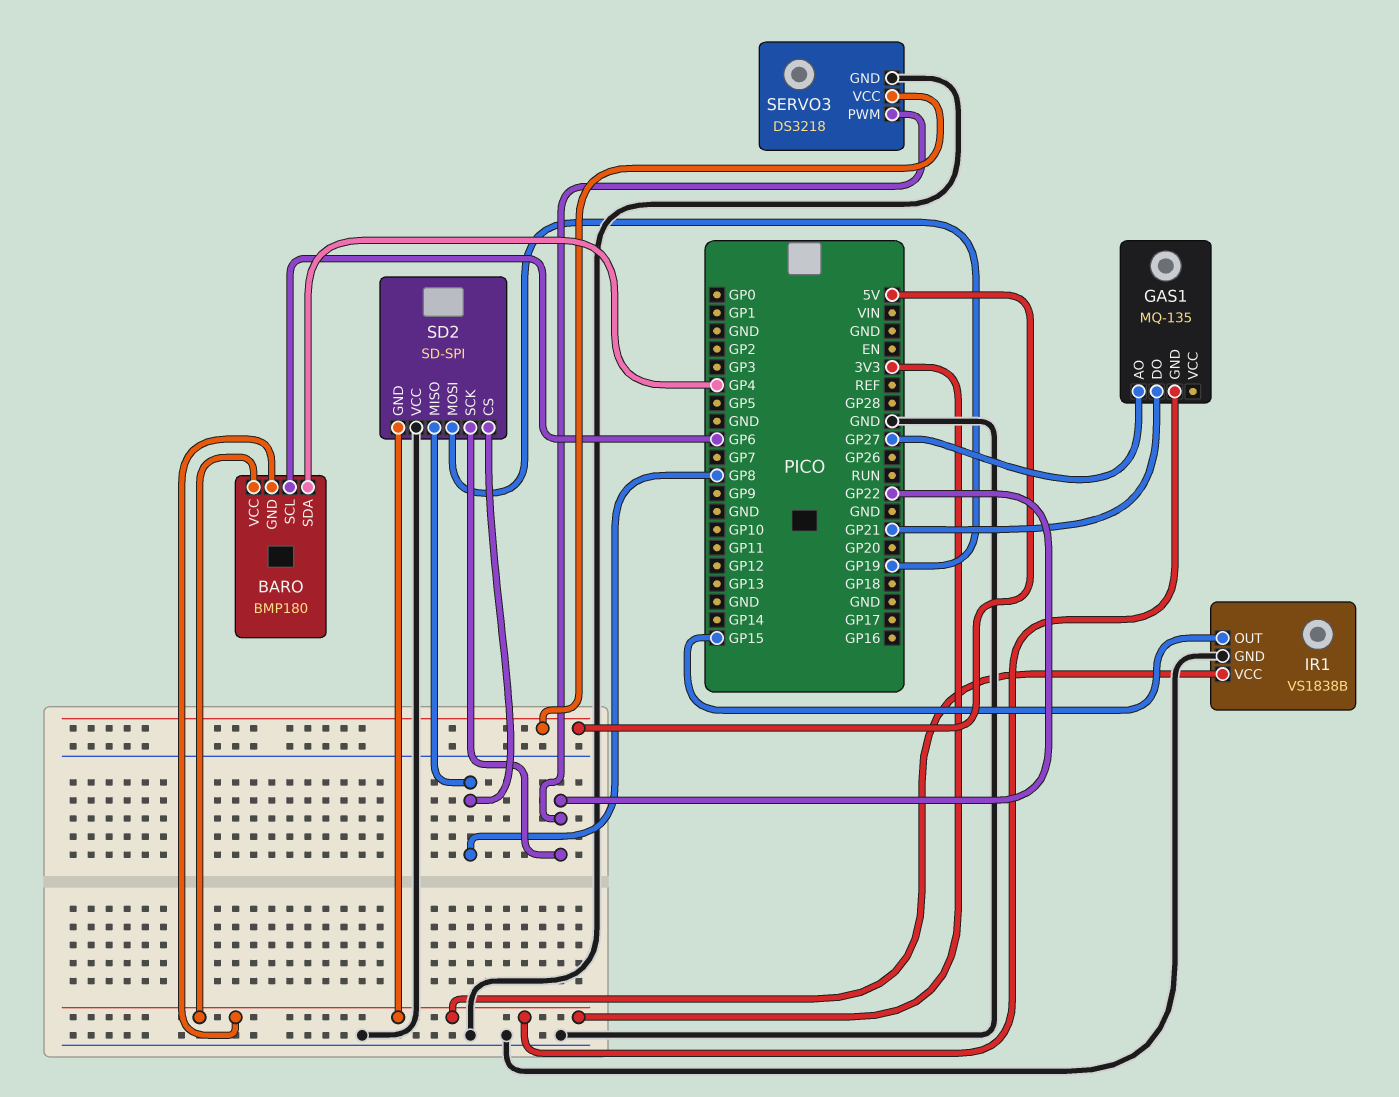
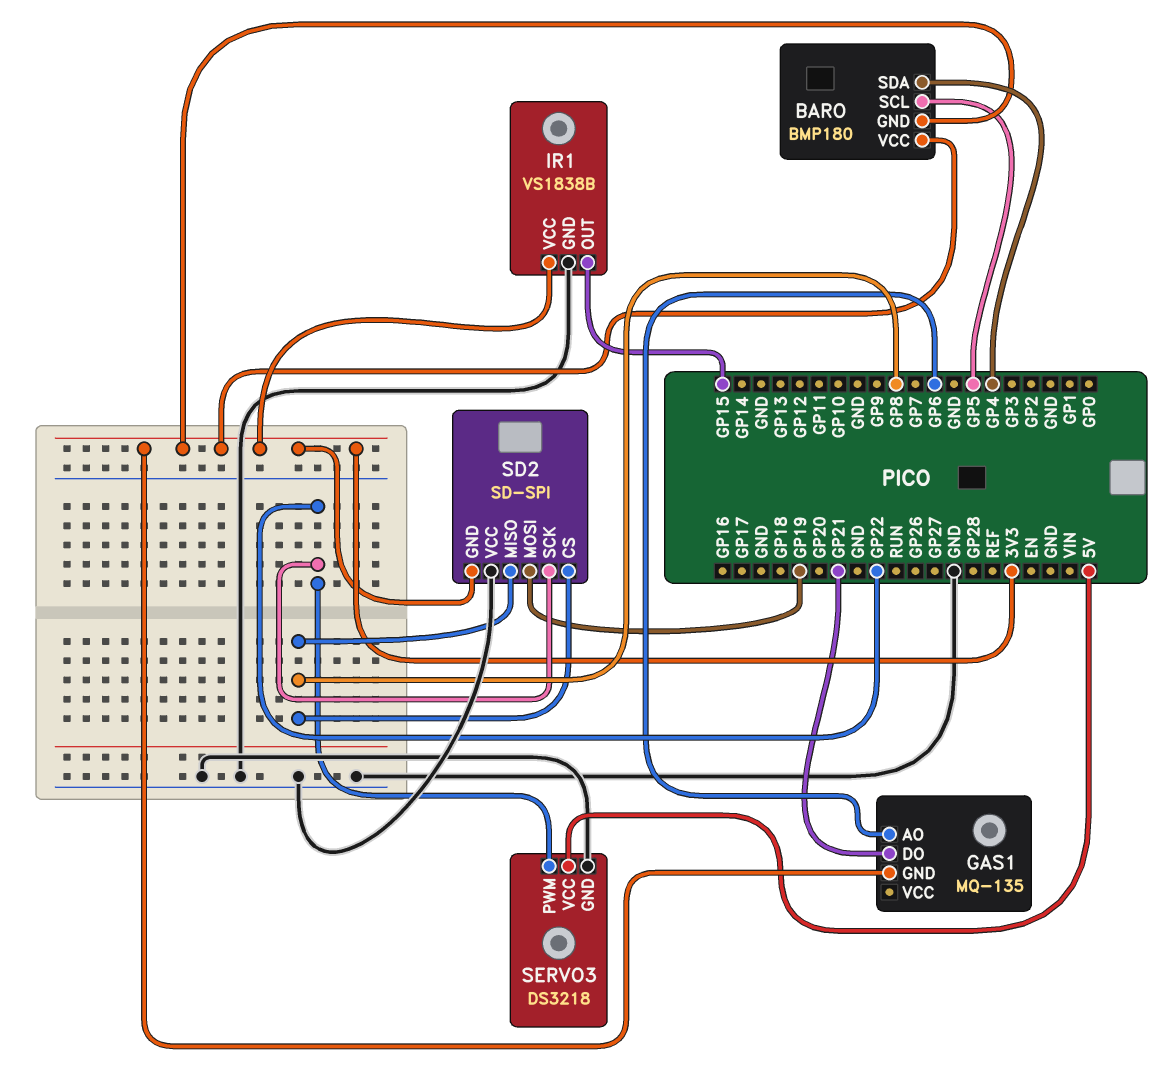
BARO pin SCL: GP6 -> GP5
GAS1 pin AO: GP27 -> GP6

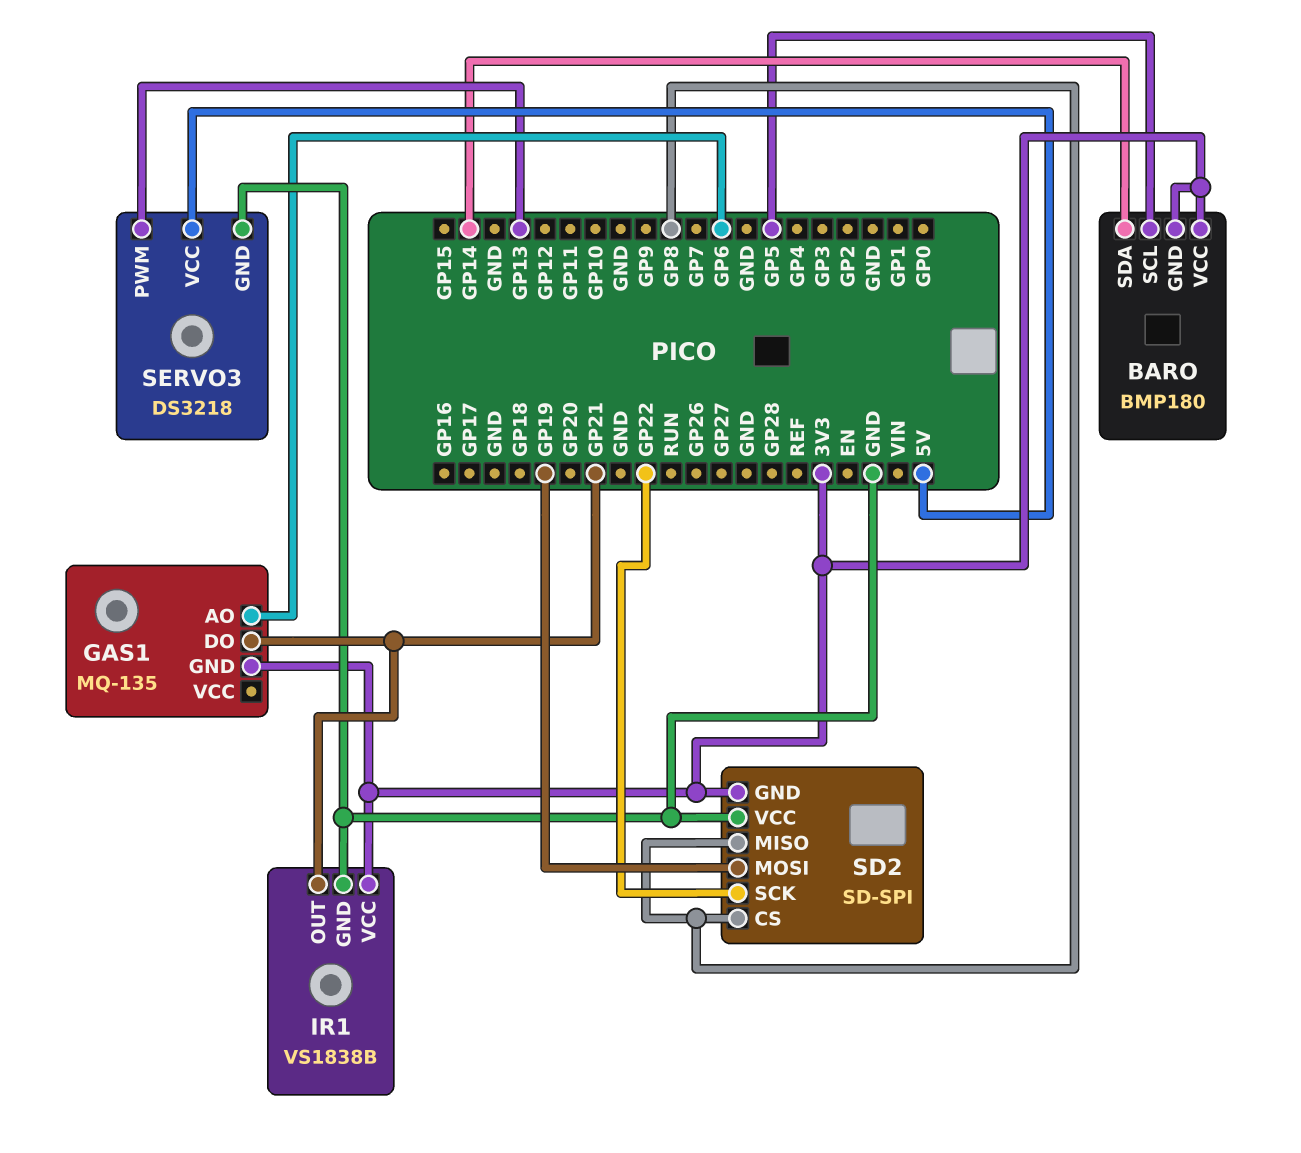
BARO pin SDA: GP4 -> GP14
IR1 pin OUT: GP15 -> GP21
SERVO3 pin PWM: GP22 -> GP13

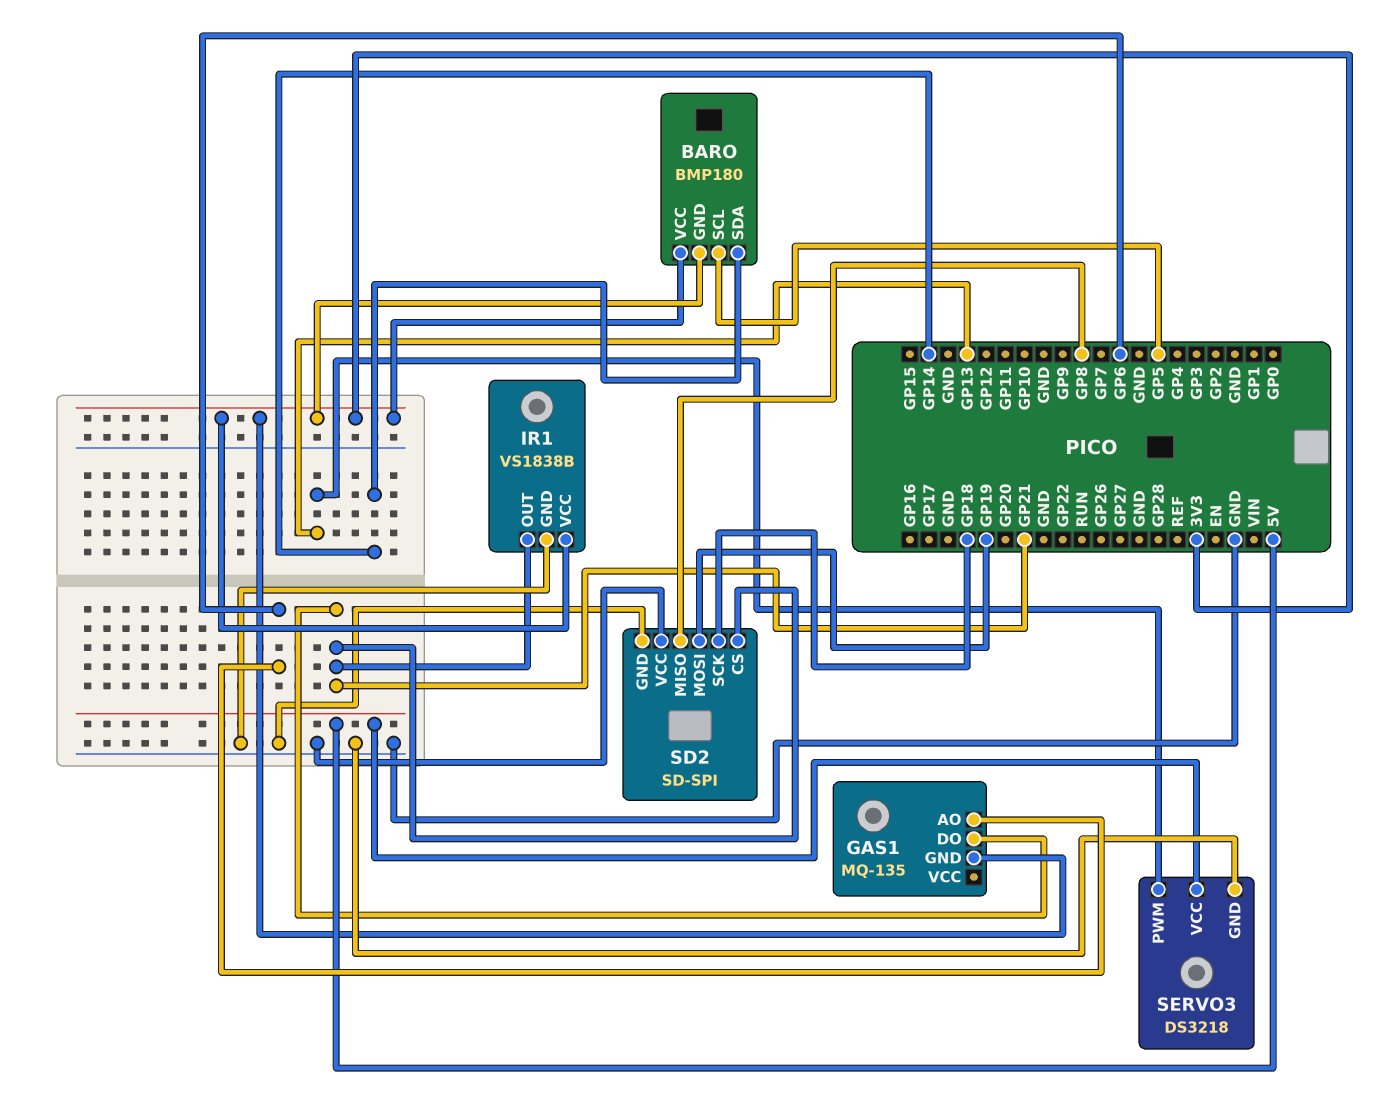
SD2 pin CS: GP8 -> GP21
SD2 pin GND: 3V3 -> GND
SD2 pin SCK: GP22 -> GP18

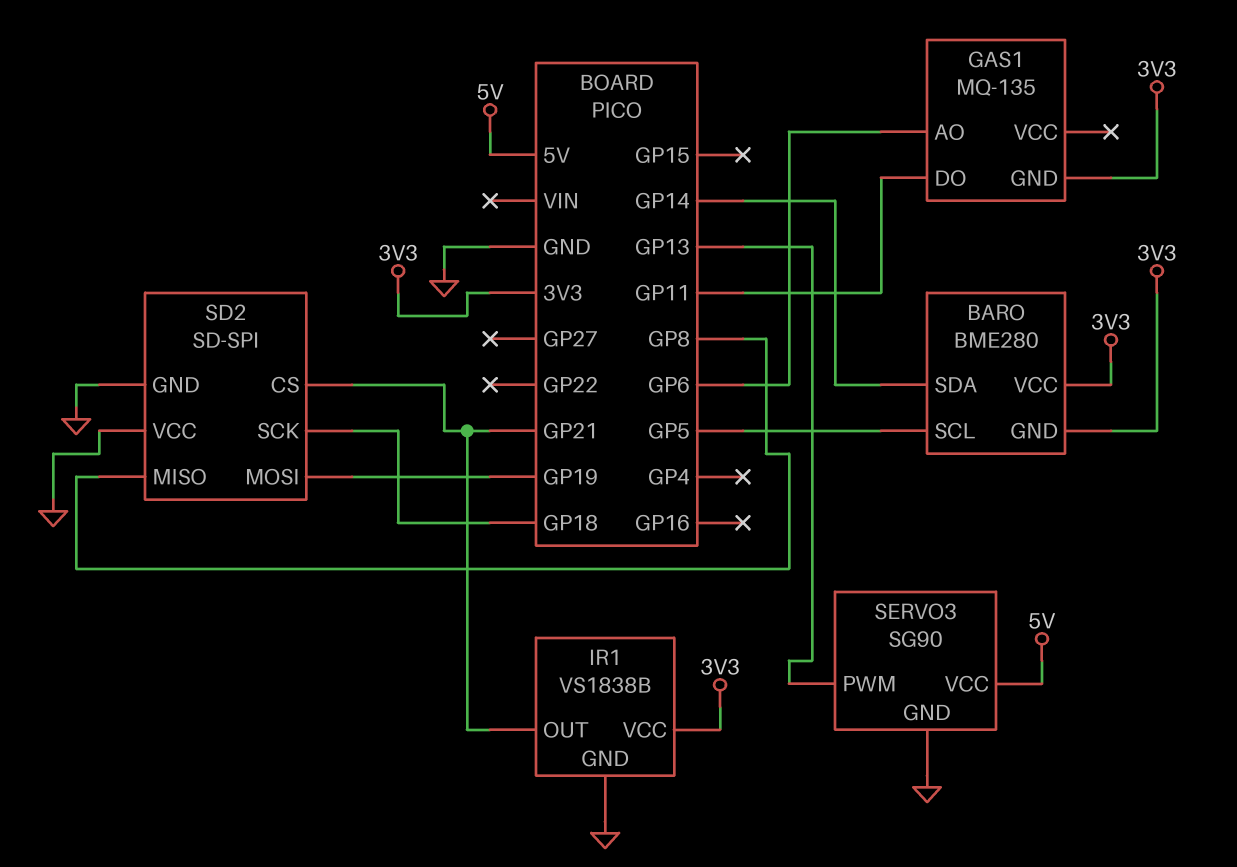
BARO: BMP180 -> BME280
GAS1 pin DO: GP21 -> GP11
SERVO3: DS3218 -> SG90

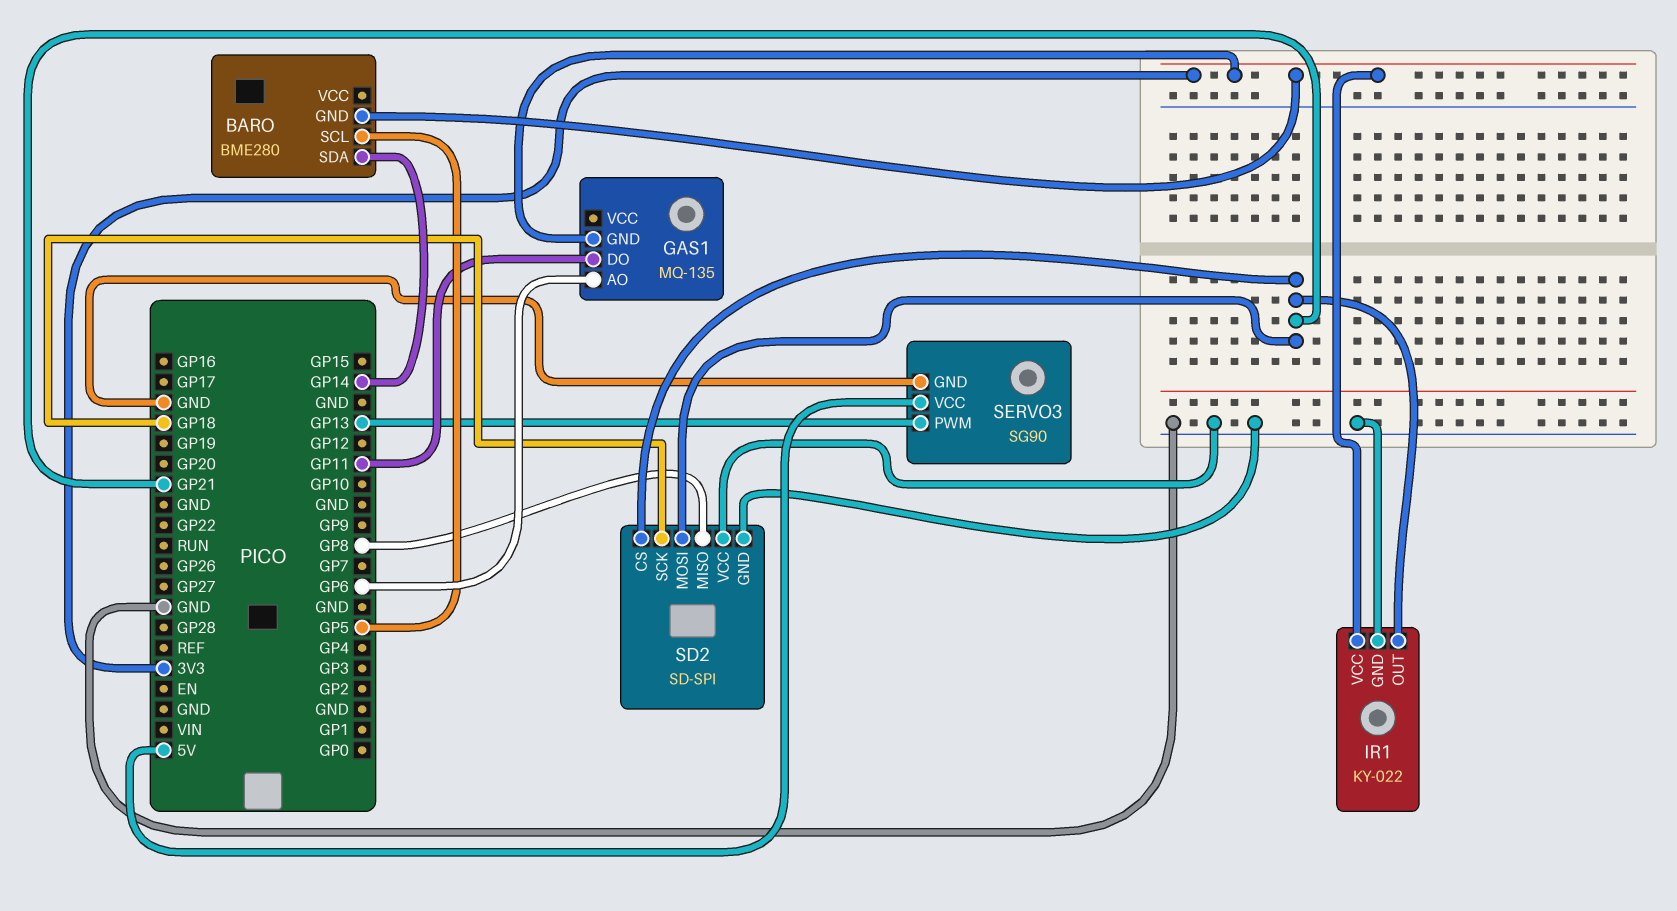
BARO pin VCC: 3V3 -> none
IR1: VS1838B -> KY-022
SD2 pin MOSI: GP19 -> GP21

